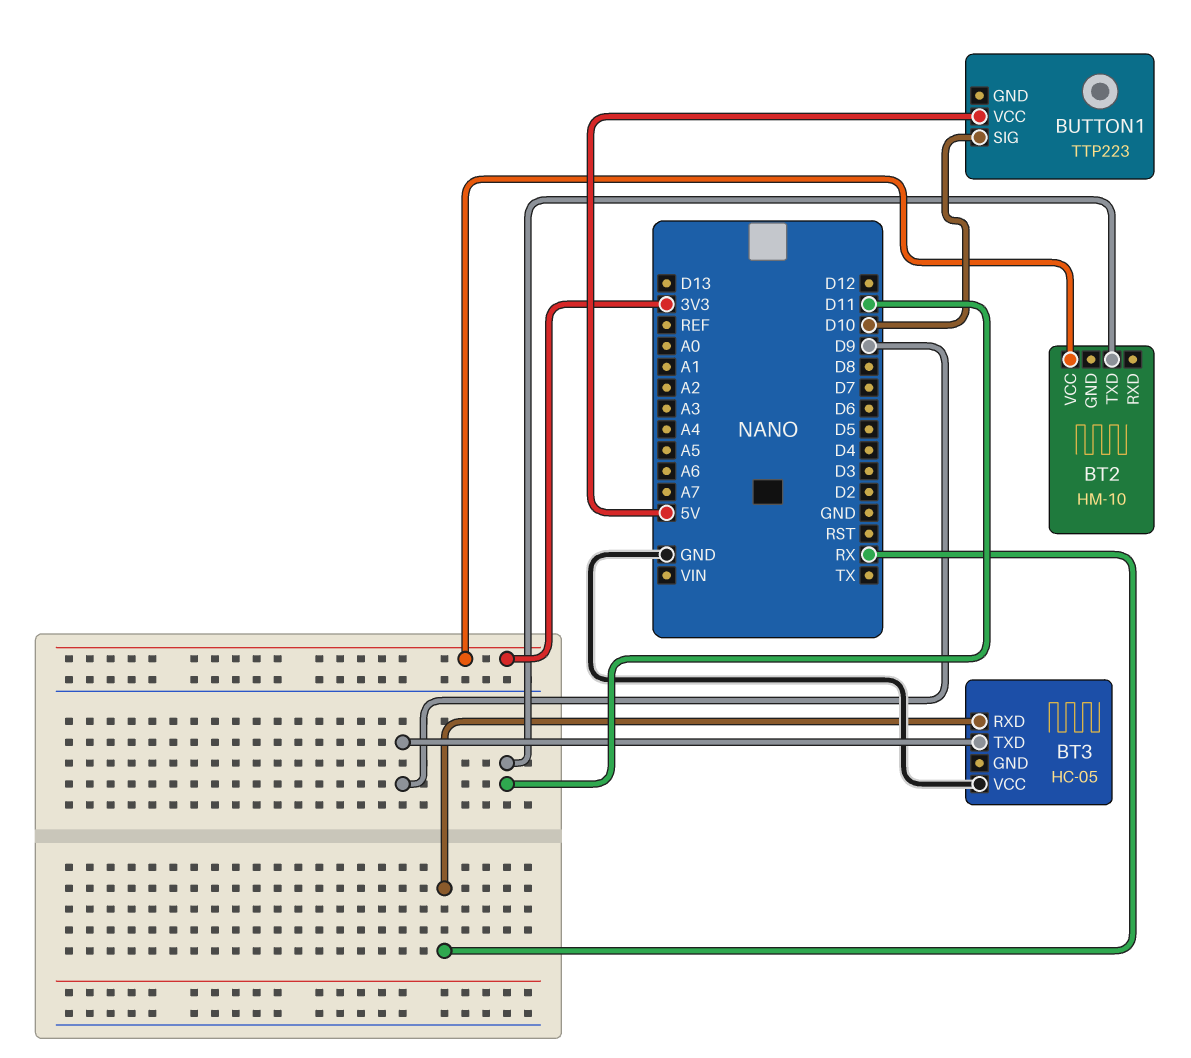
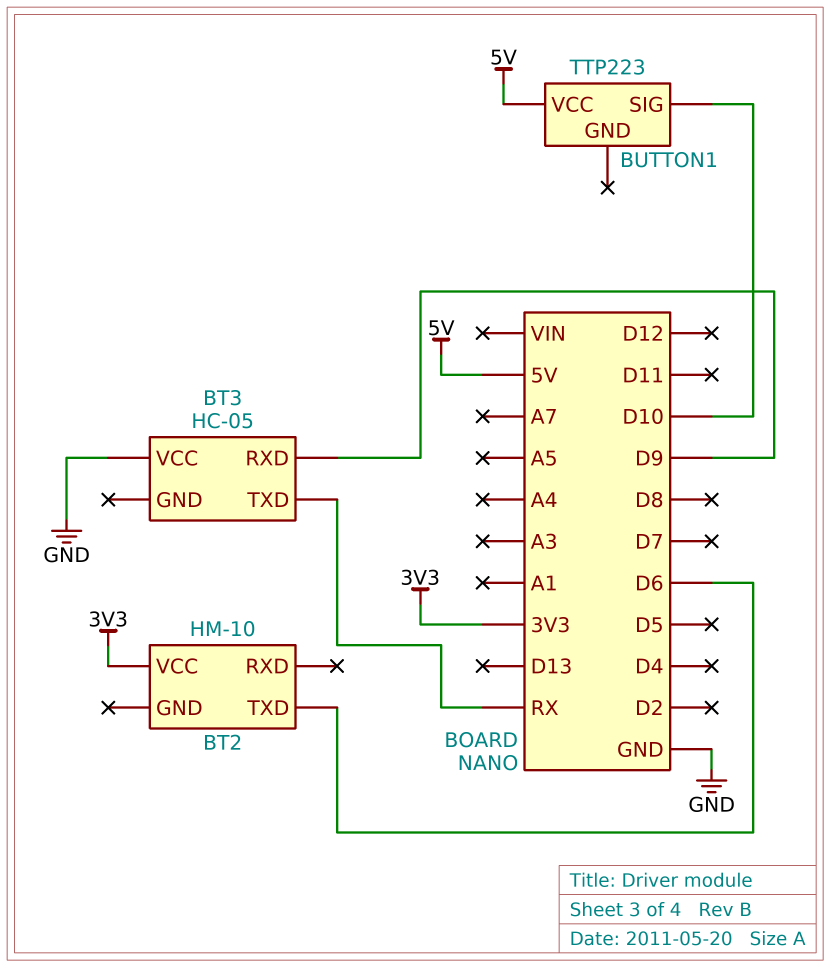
BT2 pin TXD: D11 -> D6
BT3 pin RXD: RX -> D9
BT3 pin TXD: D9 -> RX

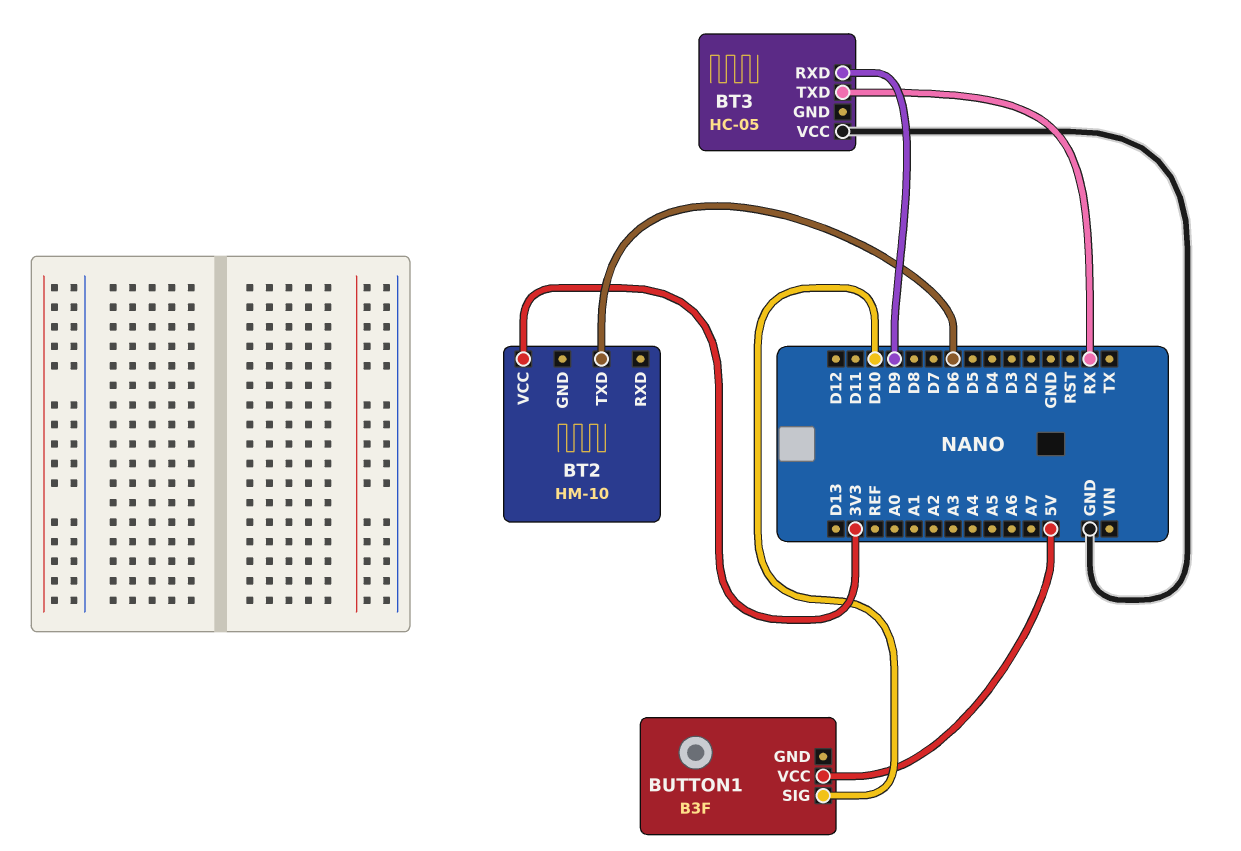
BUTTON1: TTP223 -> B3F

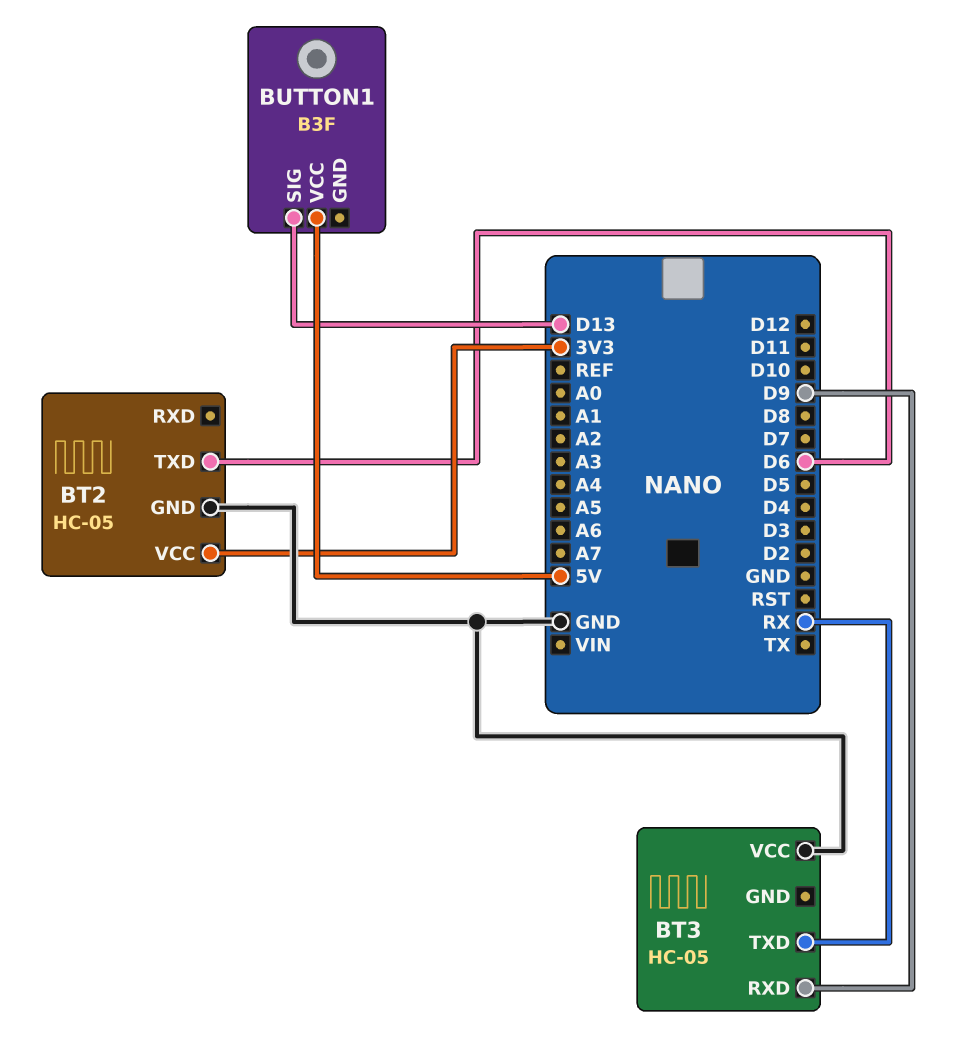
BT2: HM-10 -> HC-05
BT2 pin GND: none -> GND
BUTTON1 pin SIG: D10 -> D13

